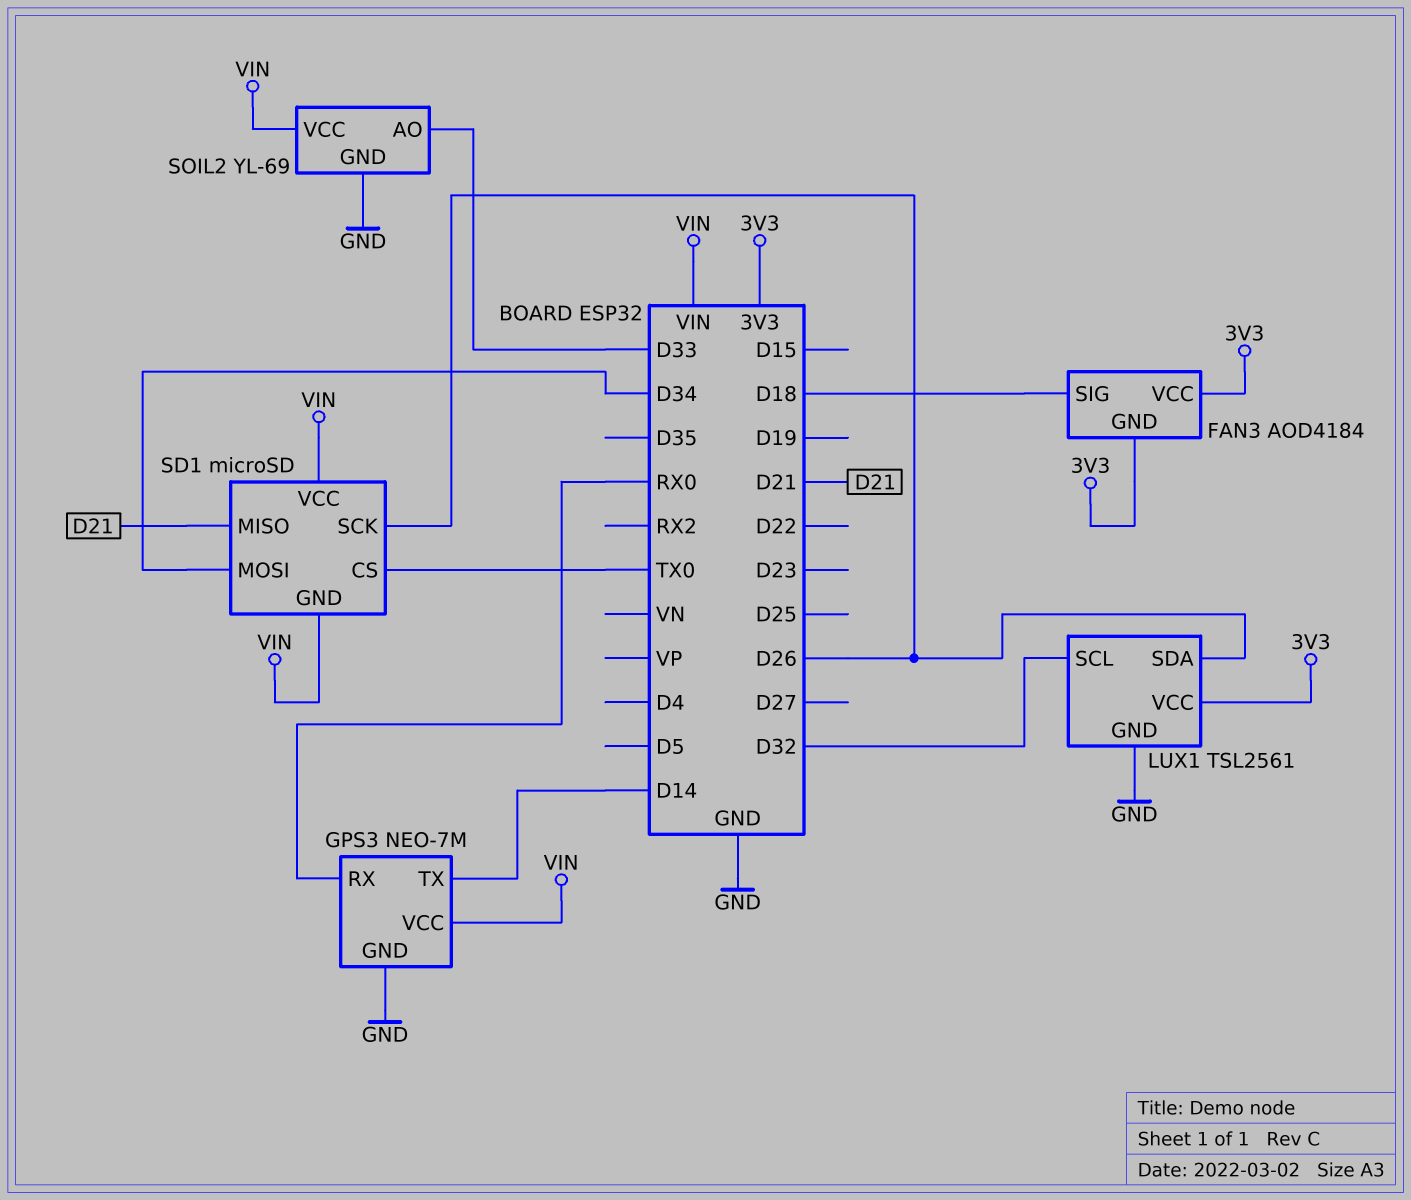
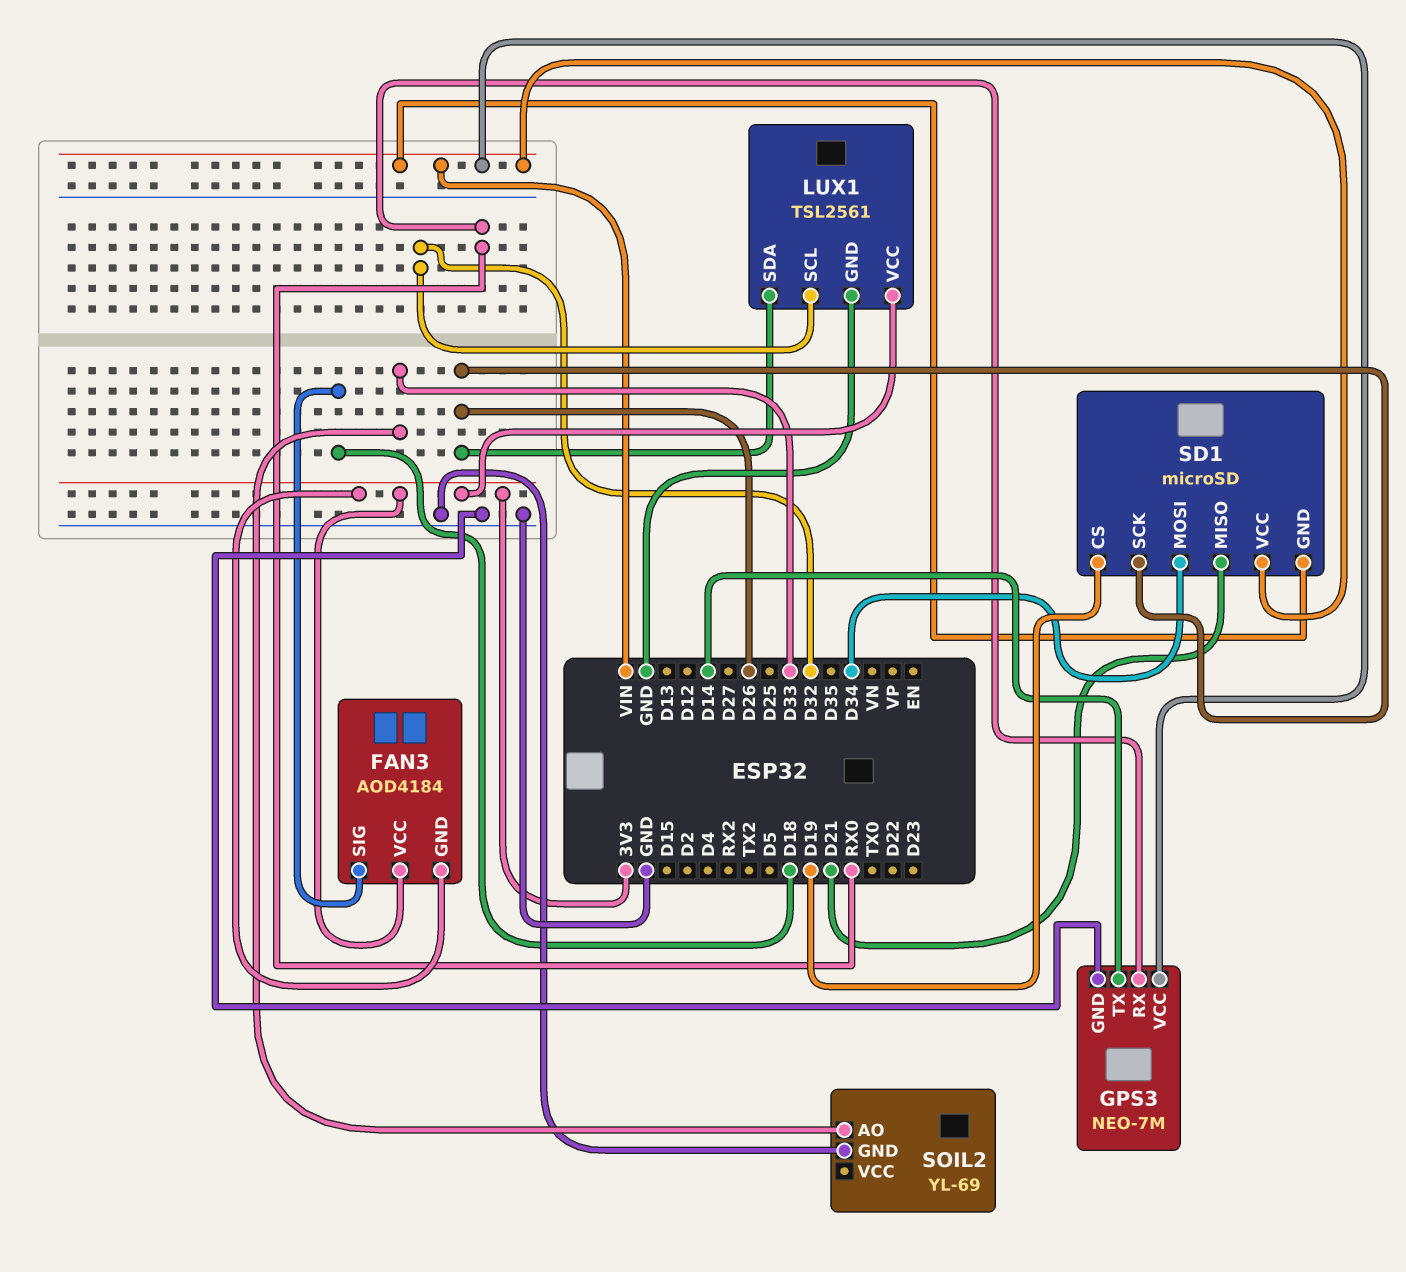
SD1 pin CS: TX0 -> D19
SOIL2 pin VCC: VIN -> none

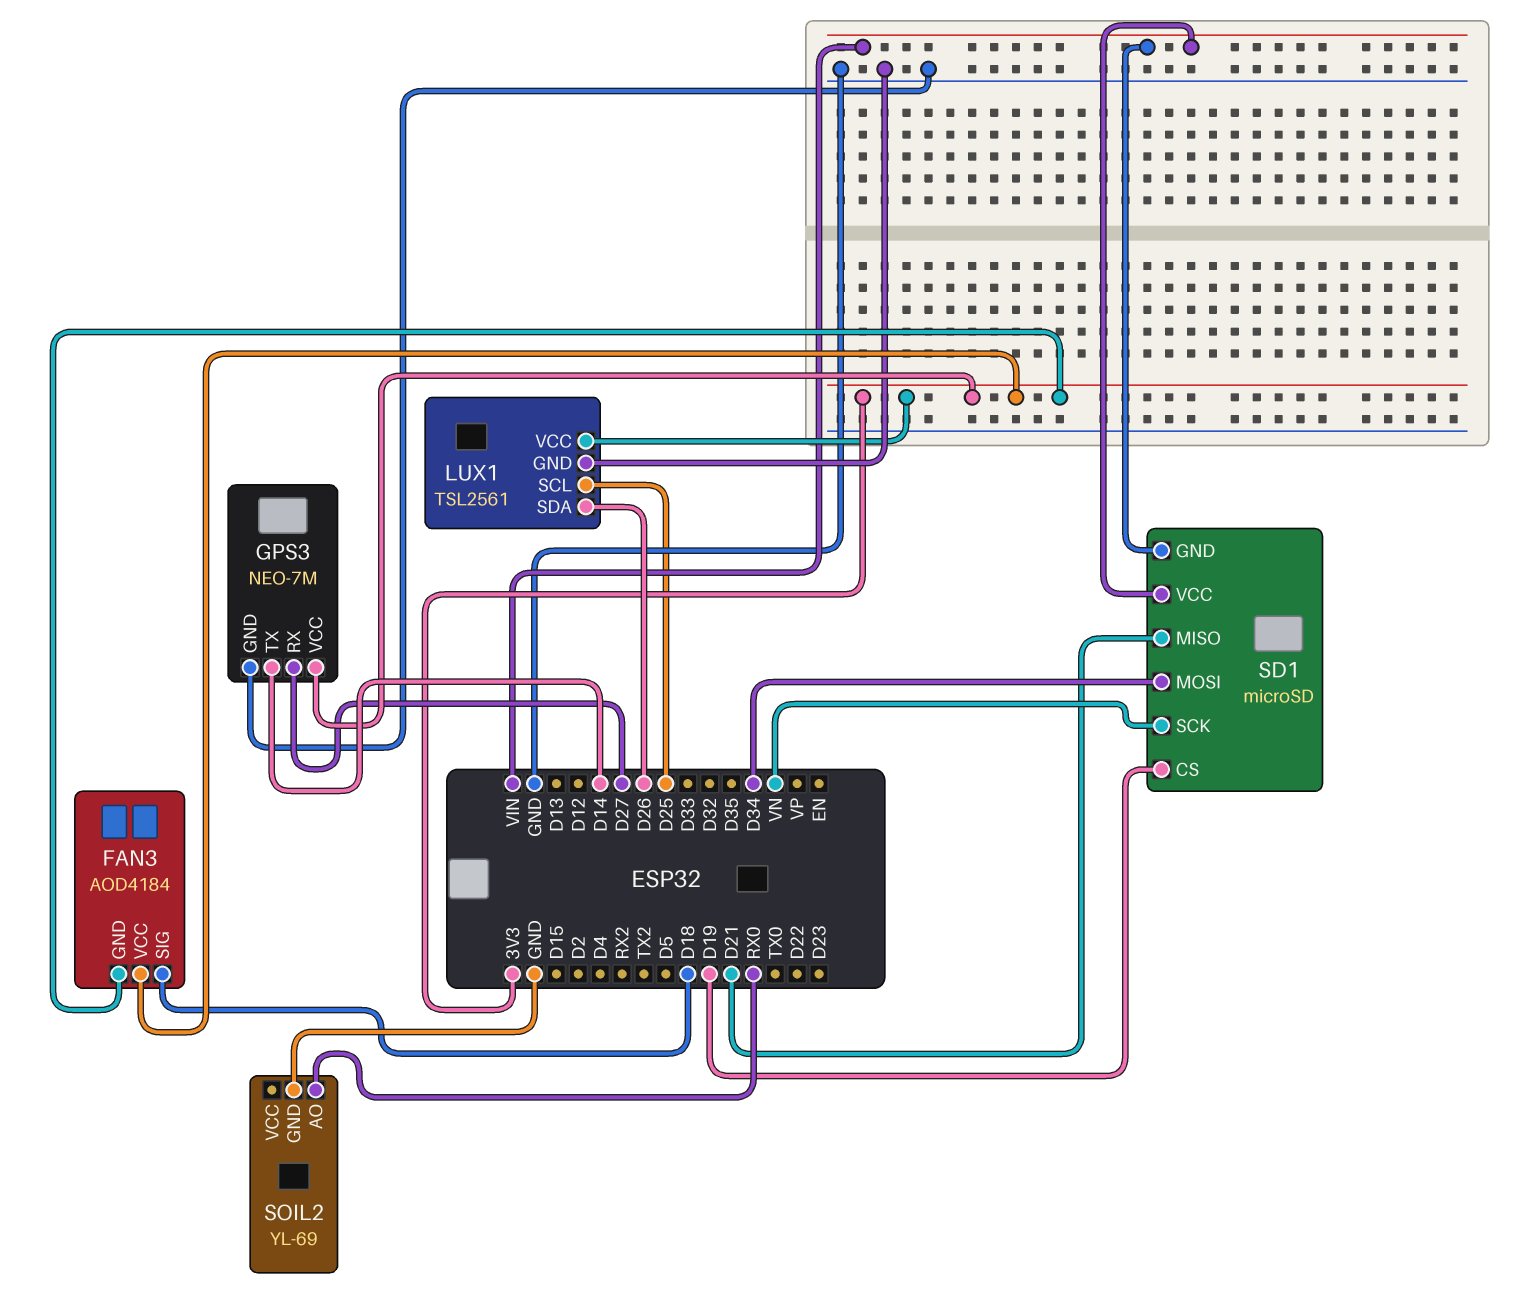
GPS3 pin RX: RX0 -> D27
GPS3 pin VCC: VIN -> 3V3
LUX1 pin SCL: D32 -> D25
SD1 pin SCK: D26 -> VN
SOIL2 pin AO: D33 -> RX0

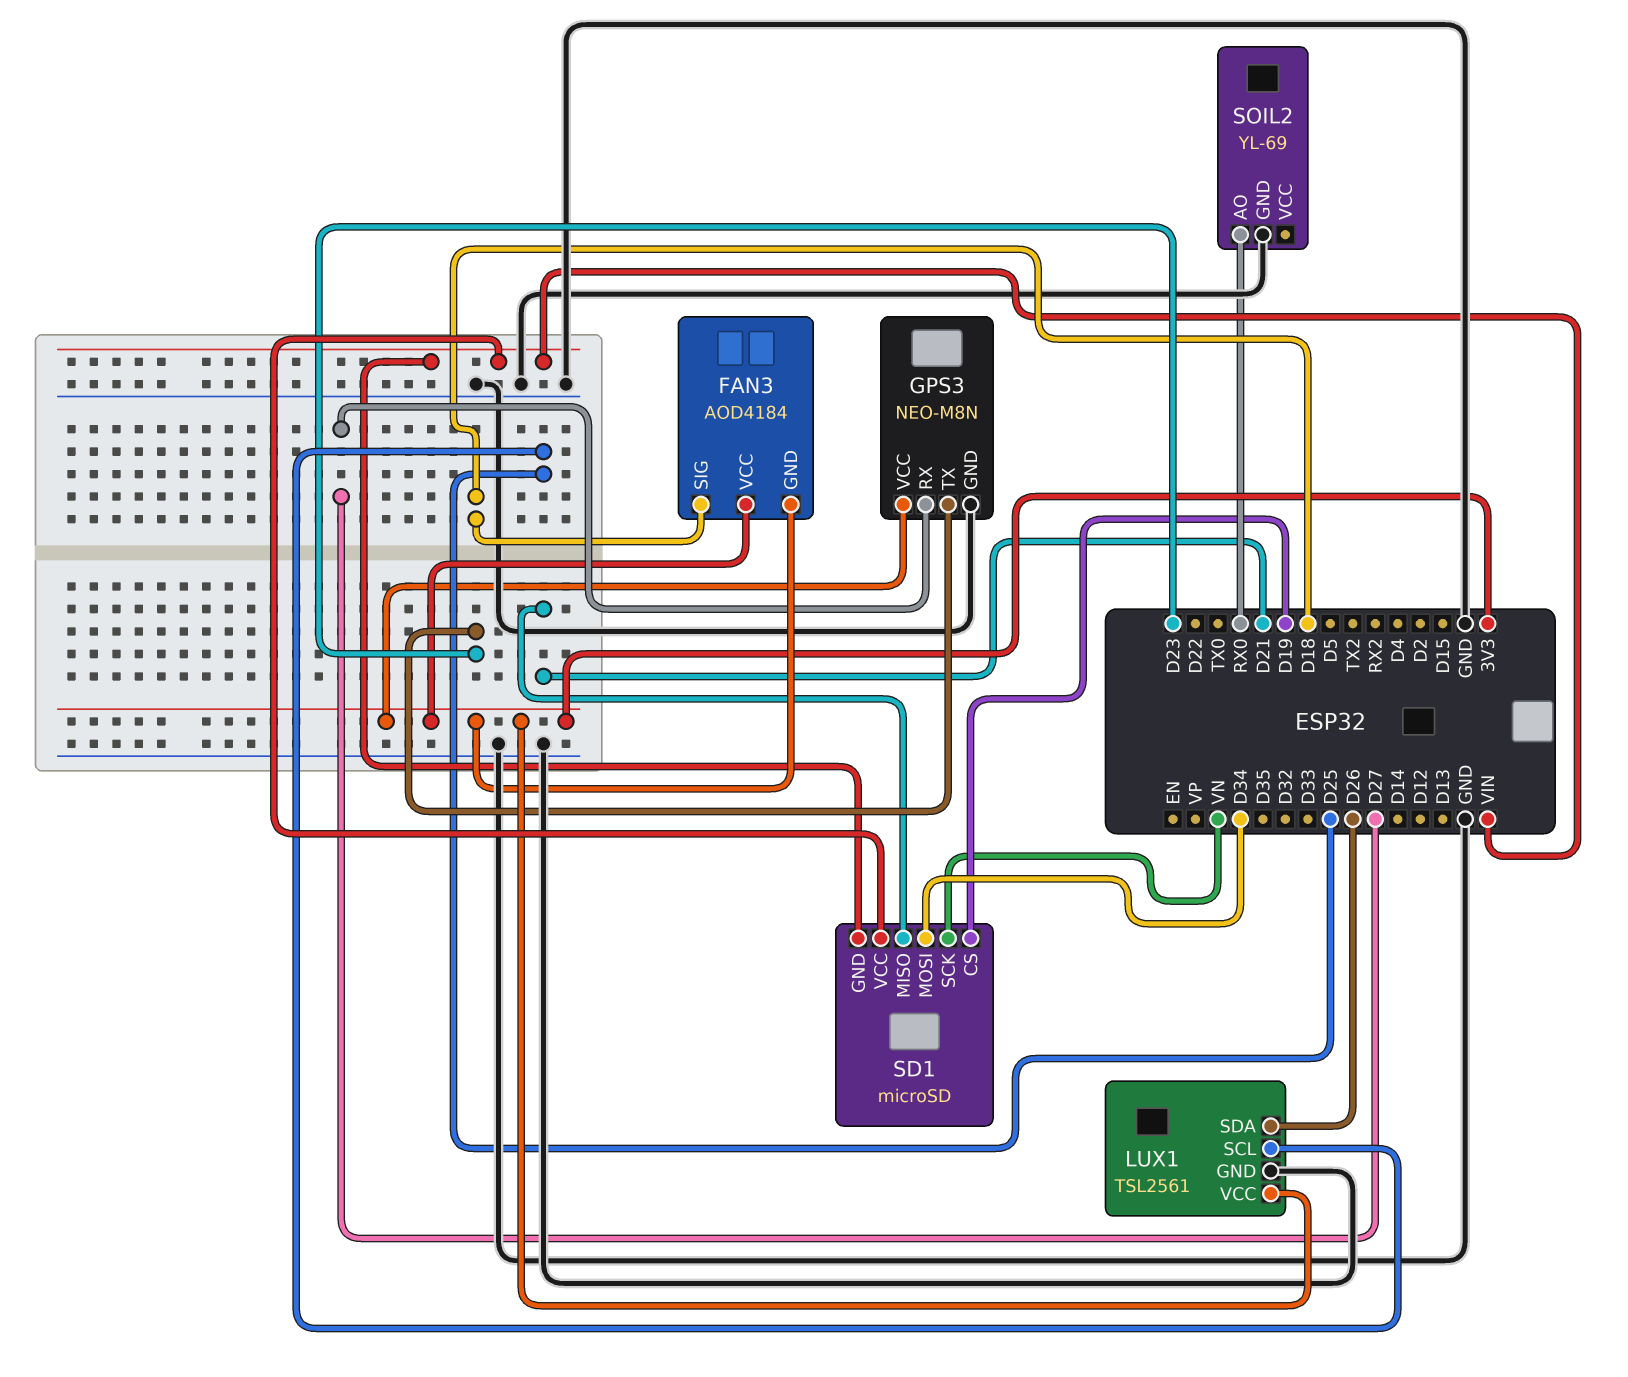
GPS3: NEO-7M -> NEO-M8N
GPS3 pin TX: D14 -> D23

